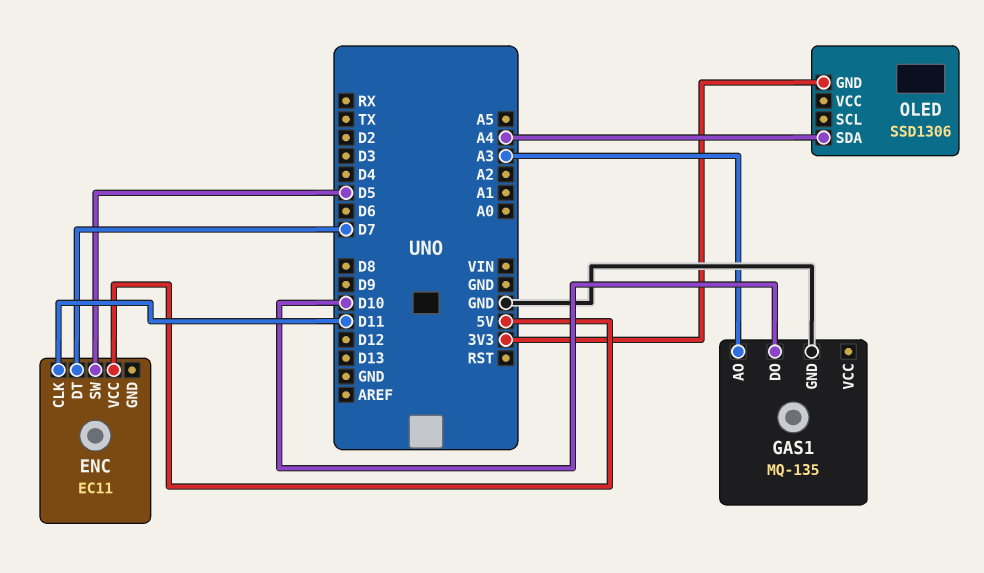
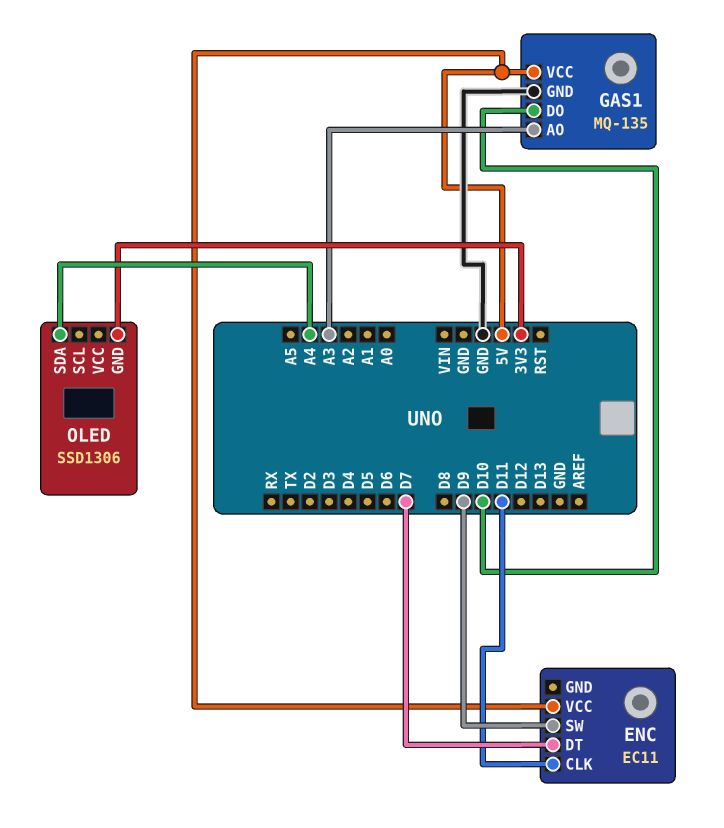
ENC pin SW: D5 -> D9
GAS1 pin VCC: none -> 5V

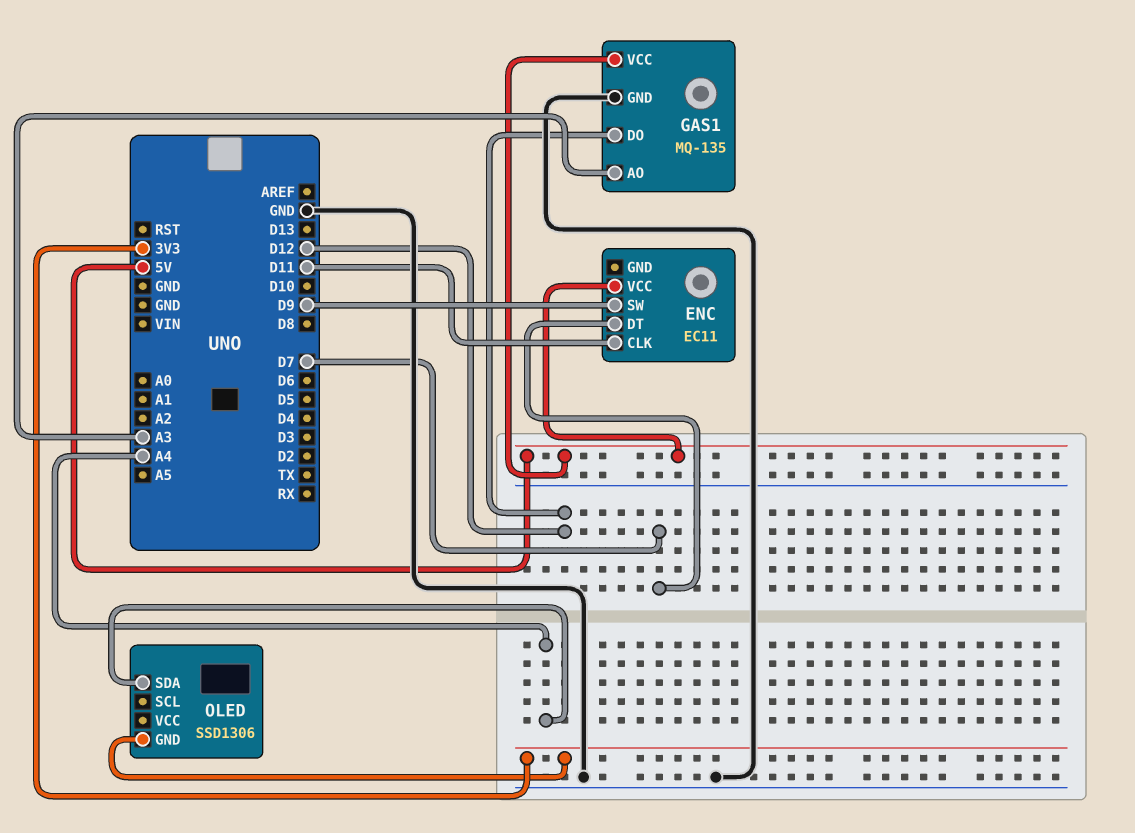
GAS1 pin DO: D10 -> D12

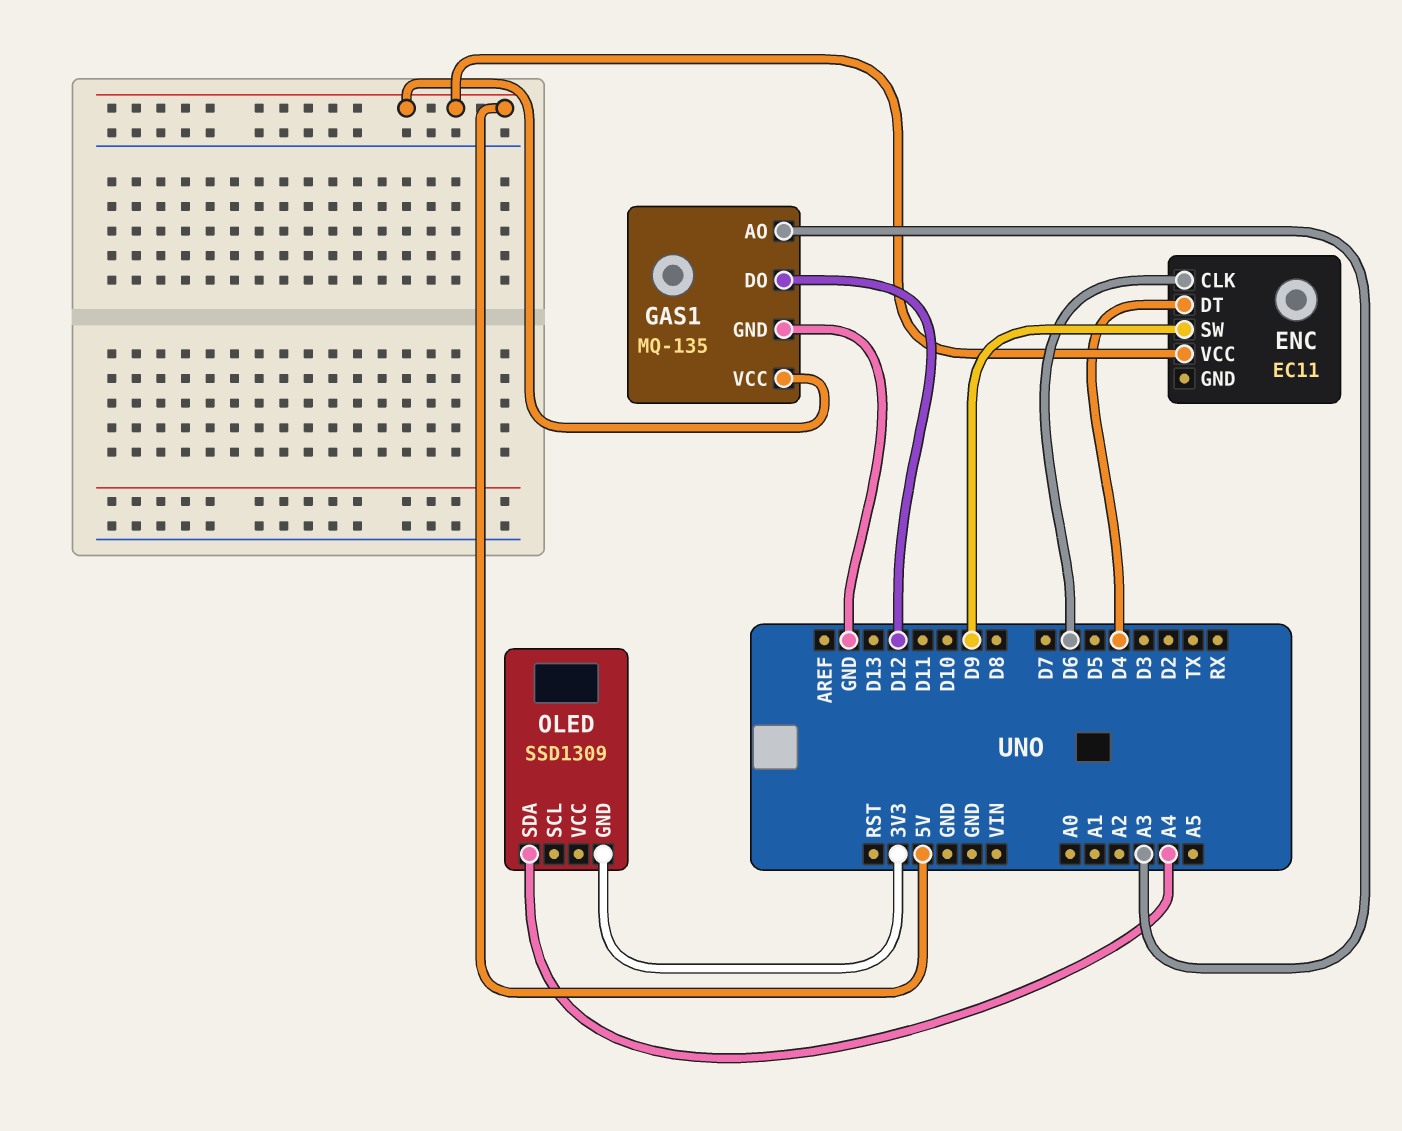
ENC pin CLK: D11 -> D6
ENC pin DT: D7 -> D4
OLED: SSD1306 -> SSD1309

